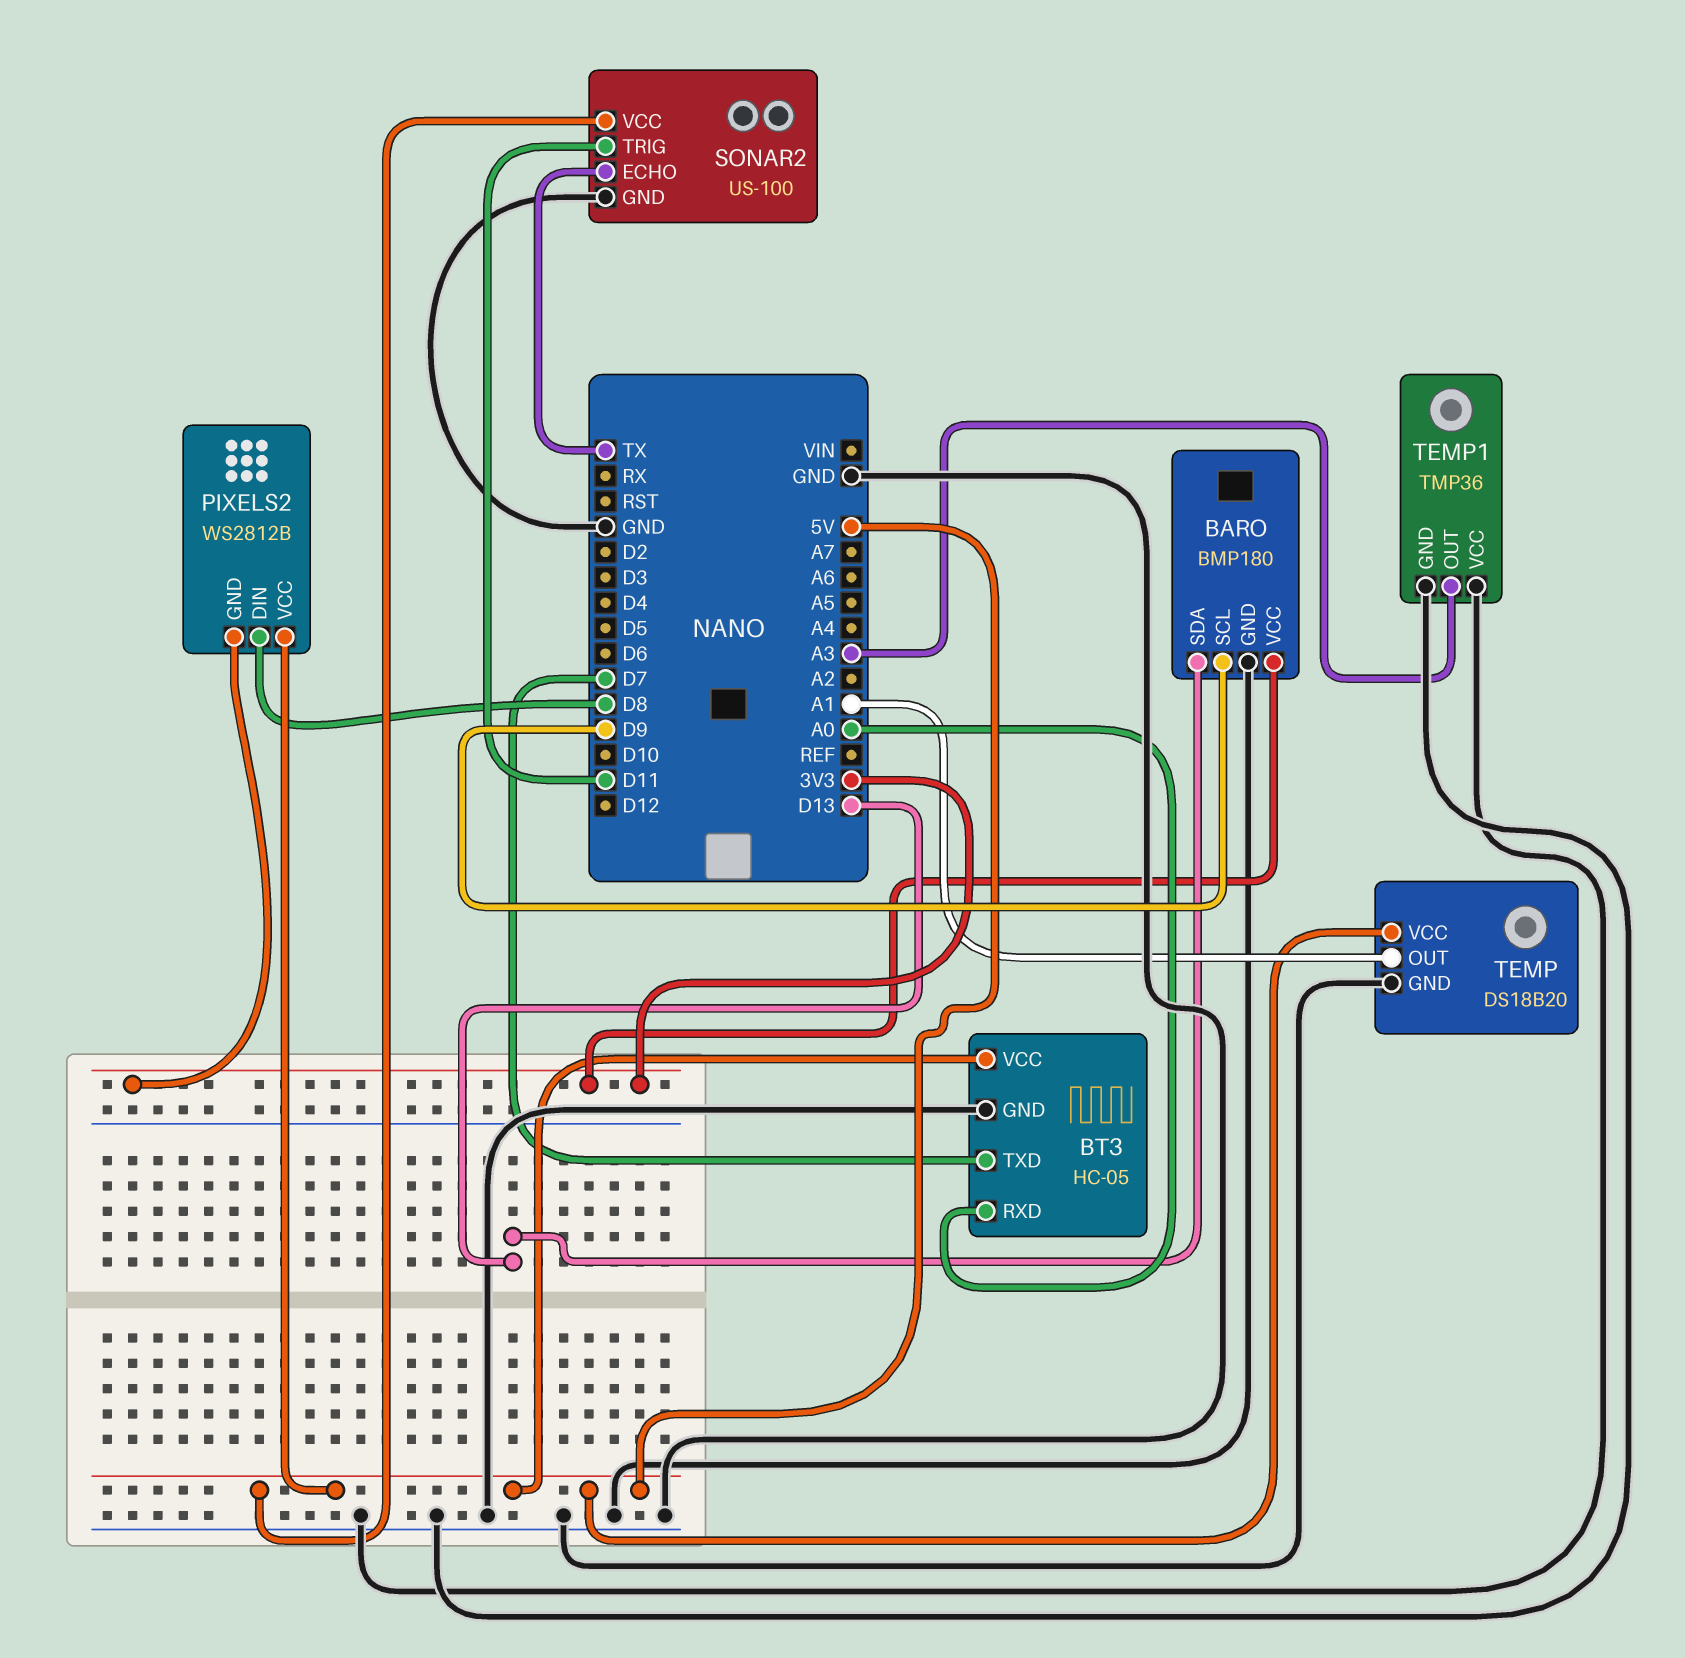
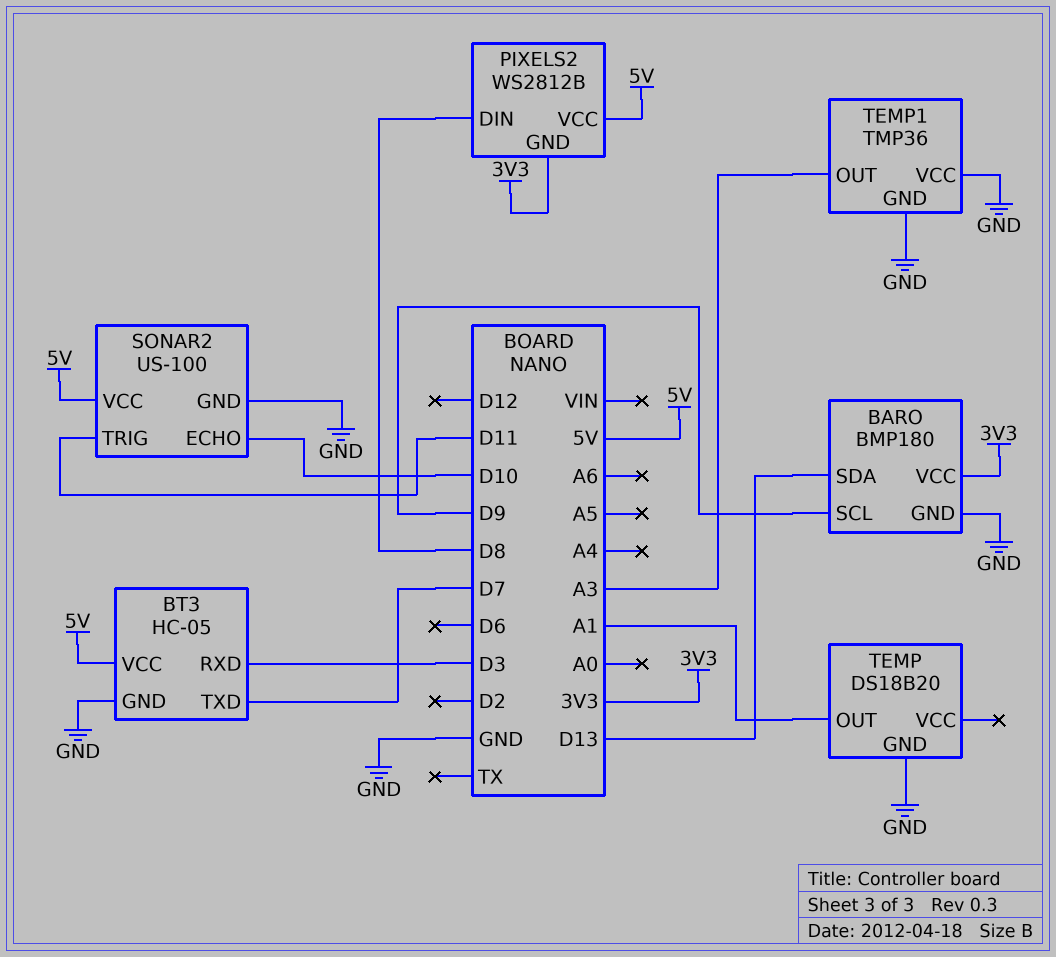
BT3 pin RXD: A0 -> D3
SONAR2 pin ECHO: TX -> D10
TEMP pin VCC: 5V -> none

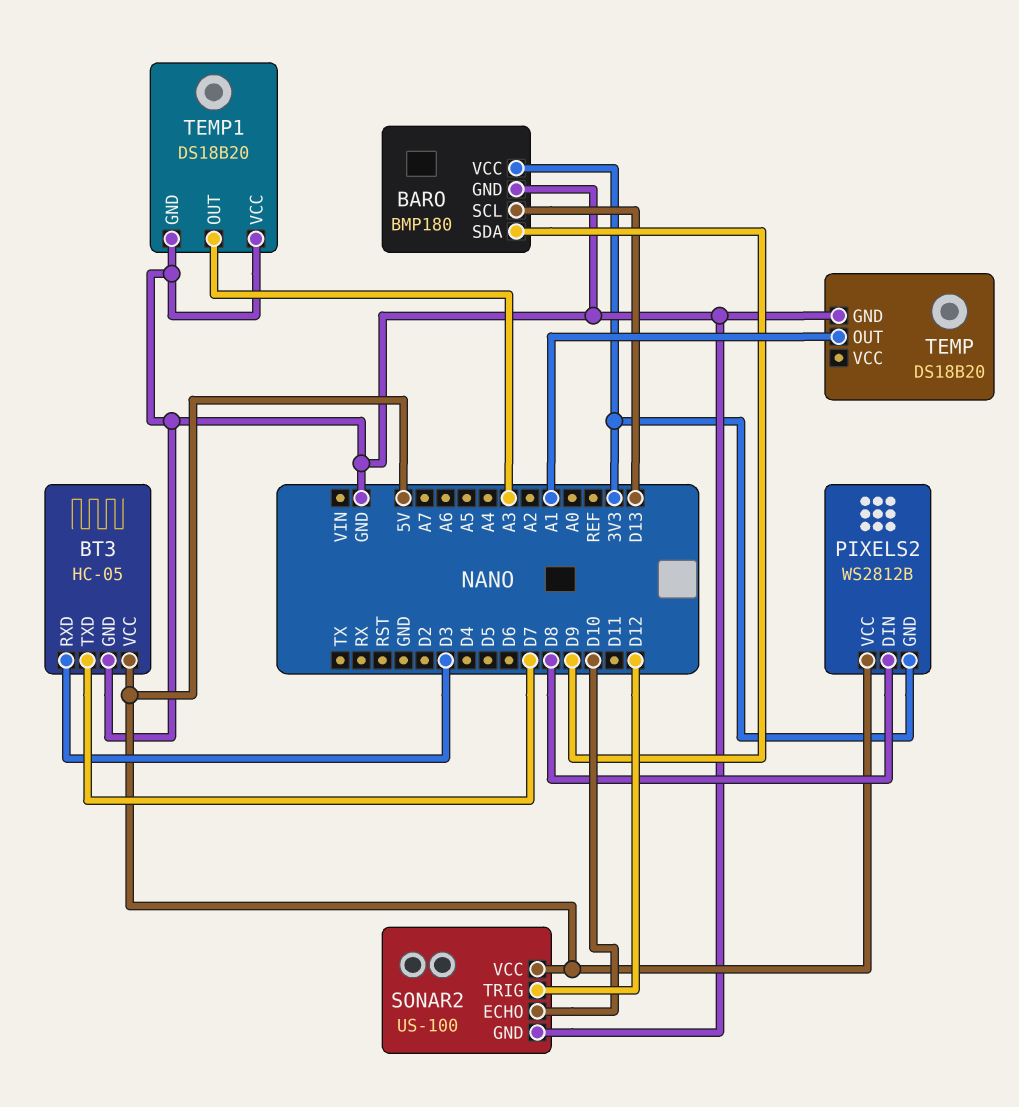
BARO pin SCL: D9 -> D13
BARO pin SDA: D13 -> D9
SONAR2 pin TRIG: D11 -> D12
TEMP1: TMP36 -> DS18B20

